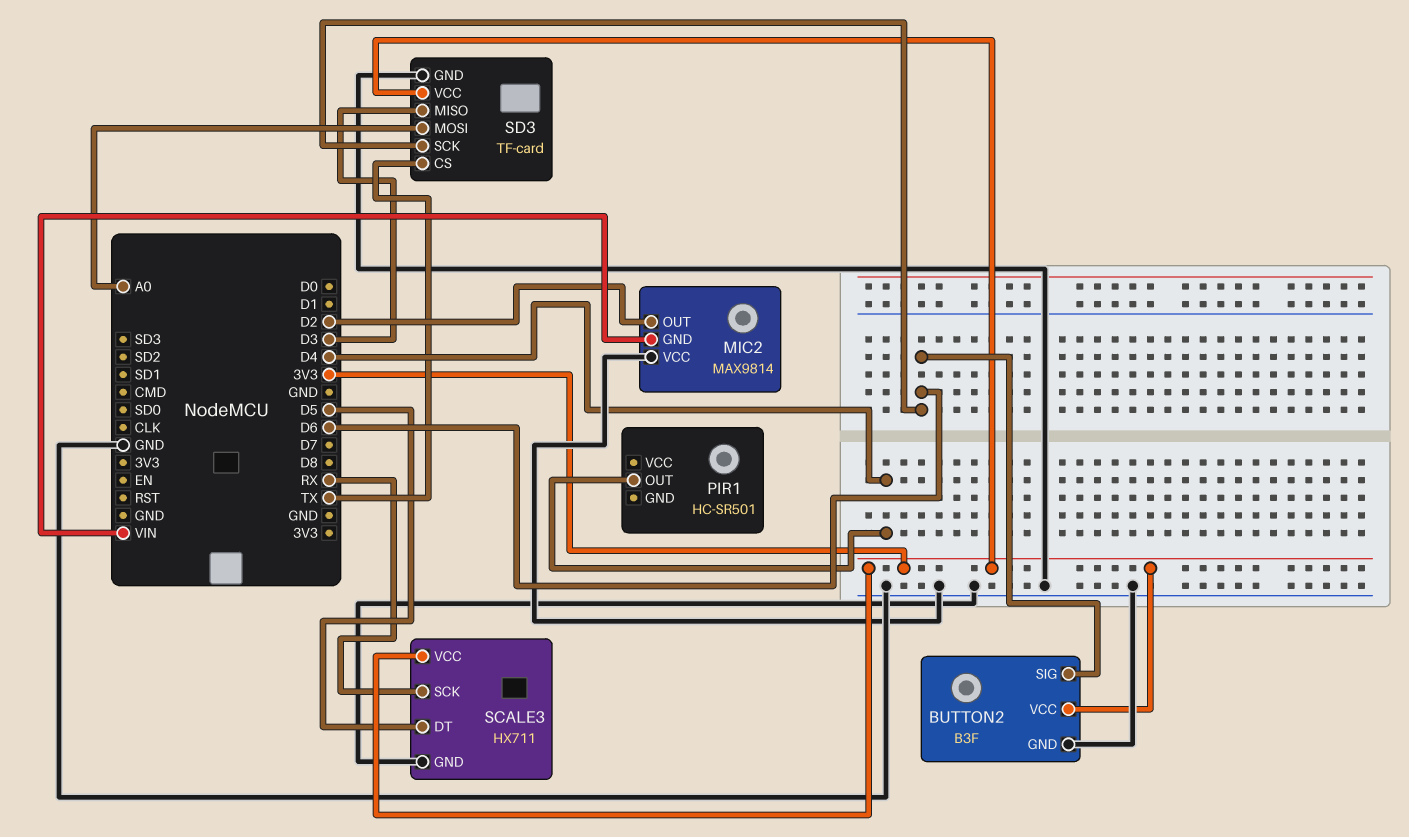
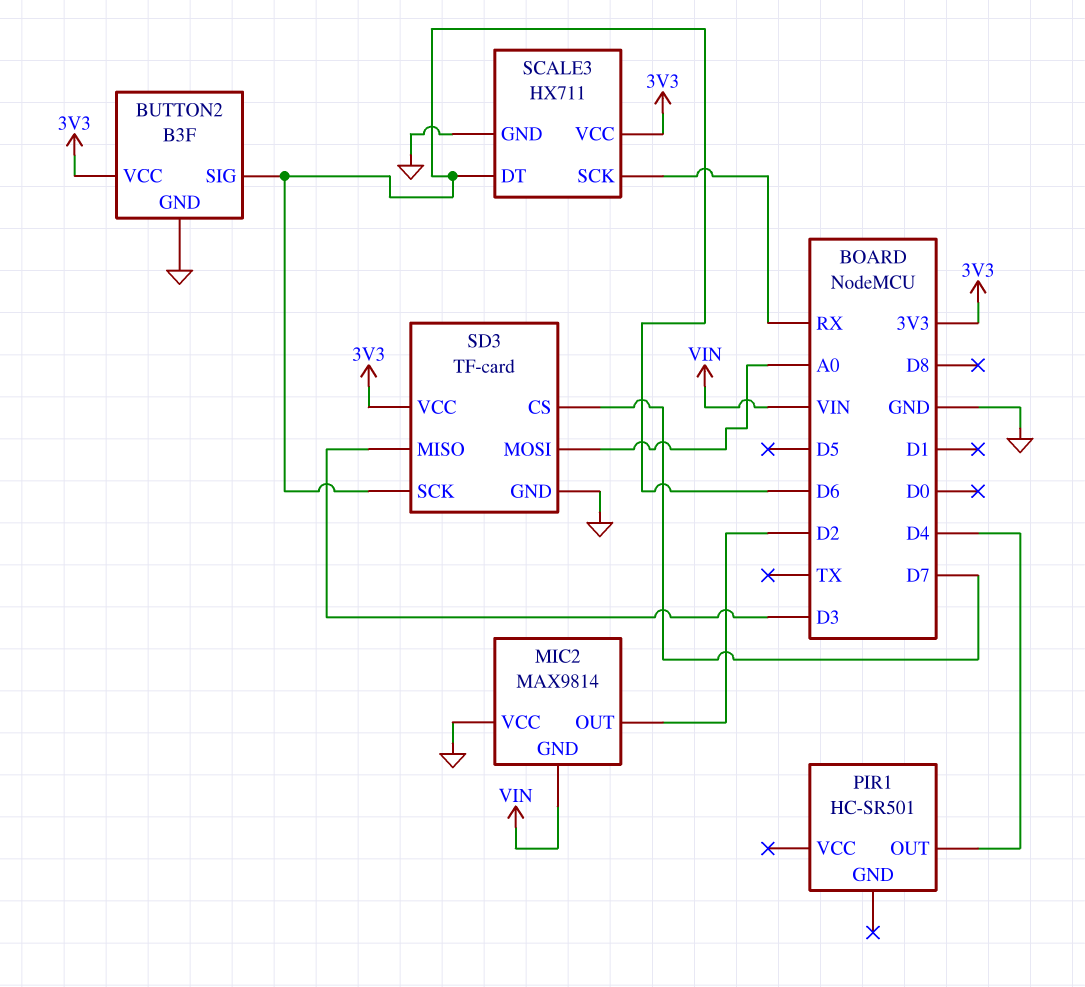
SCALE3 pin DT: D5 -> D6
SD3 pin CS: TX -> D7

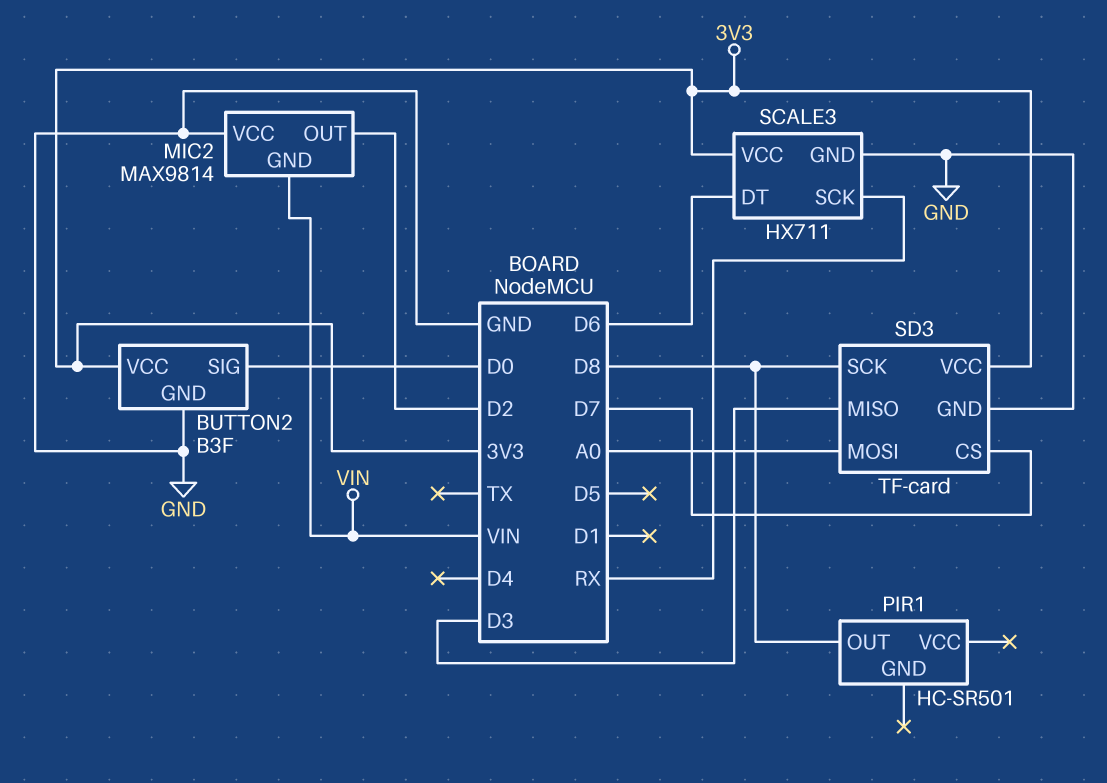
BUTTON2 pin SIG: D6 -> D0
PIR1 pin OUT: D4 -> D8
SD3 pin SCK: D6 -> D8

